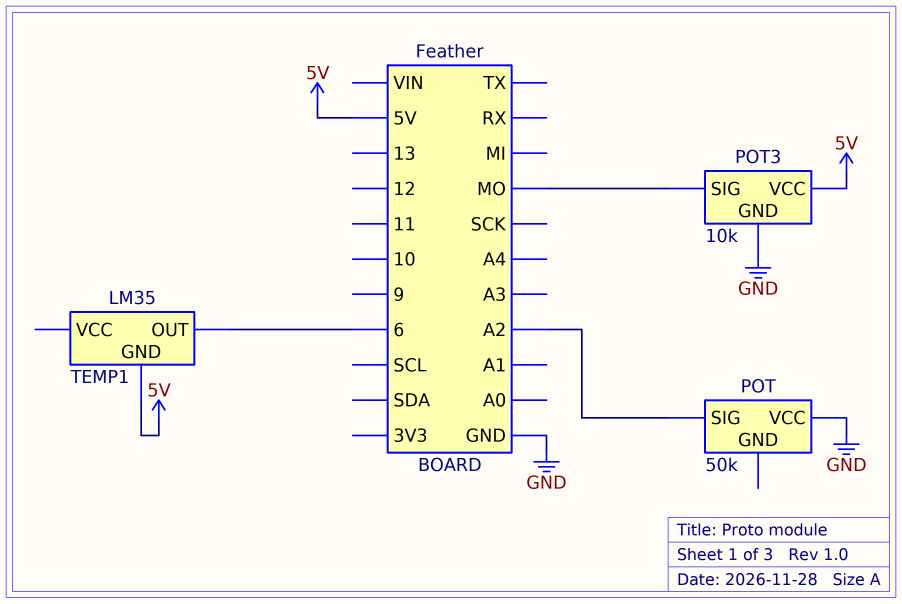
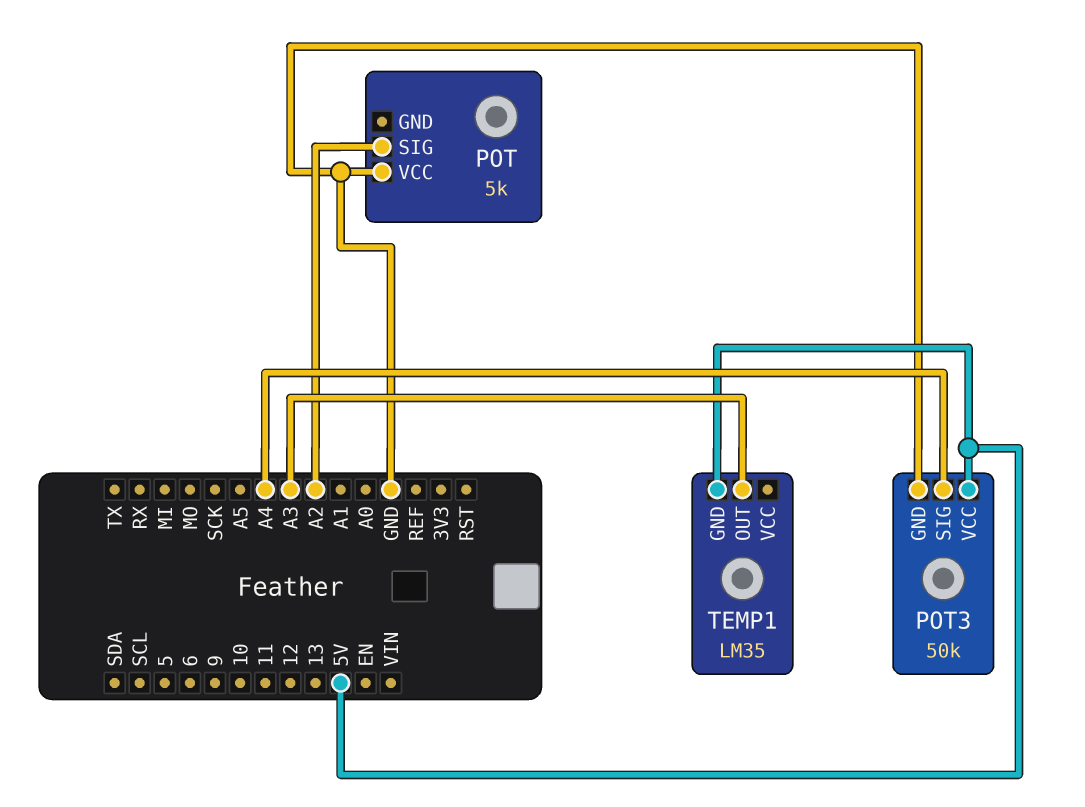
POT: 50k -> 5k
POT3: 10k -> 50k
POT3 pin SIG: MO -> A4
TEMP1 pin OUT: 6 -> A3

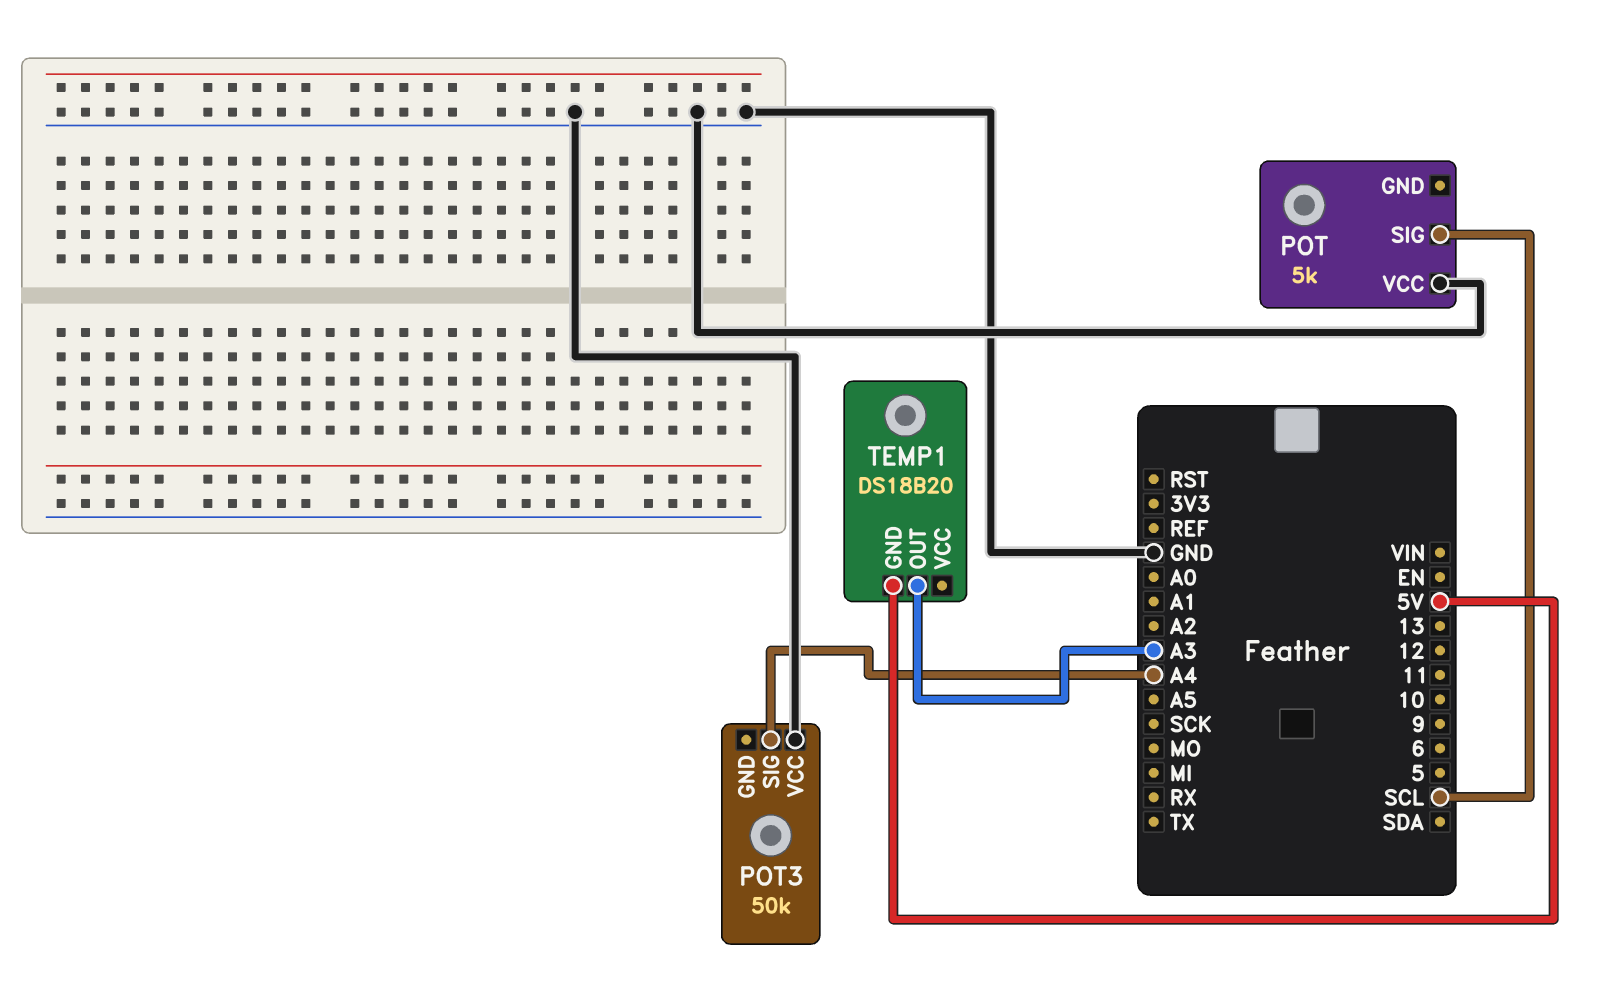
POT pin SIG: A2 -> SCL
POT3 pin GND: GND -> none
POT3 pin VCC: 5V -> GND
TEMP1: LM35 -> DS18B20

